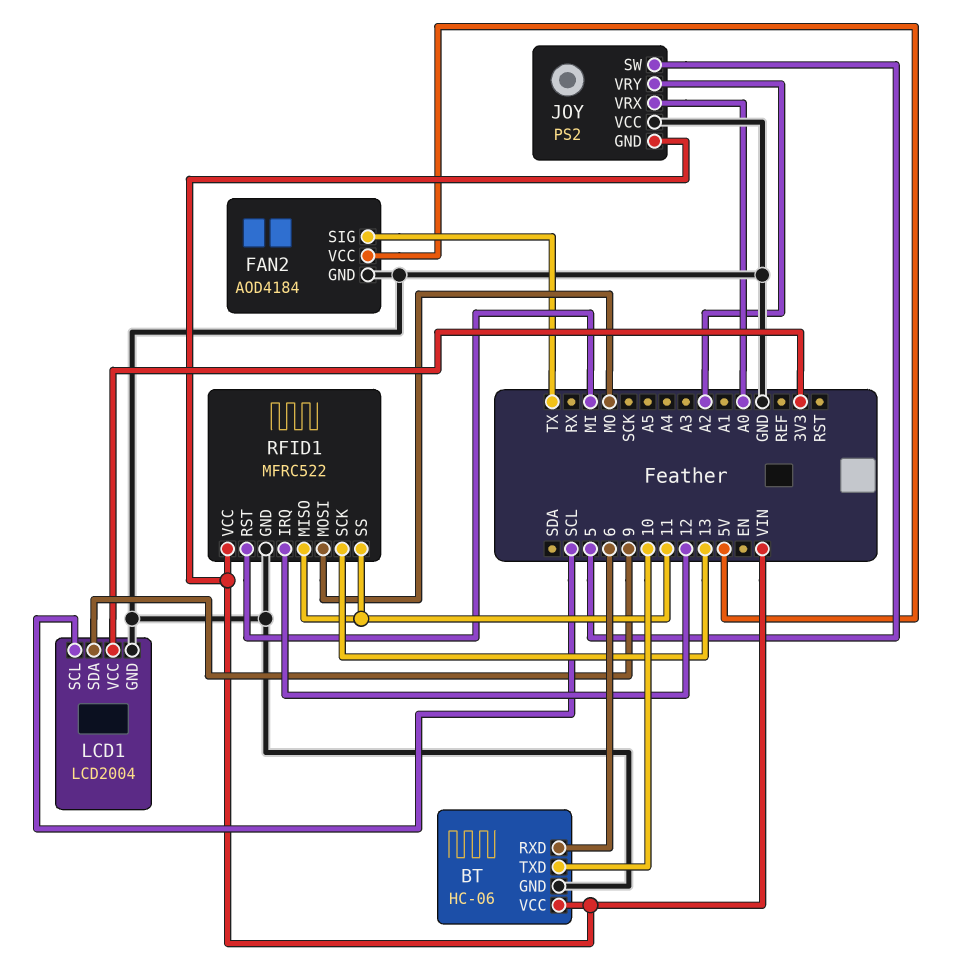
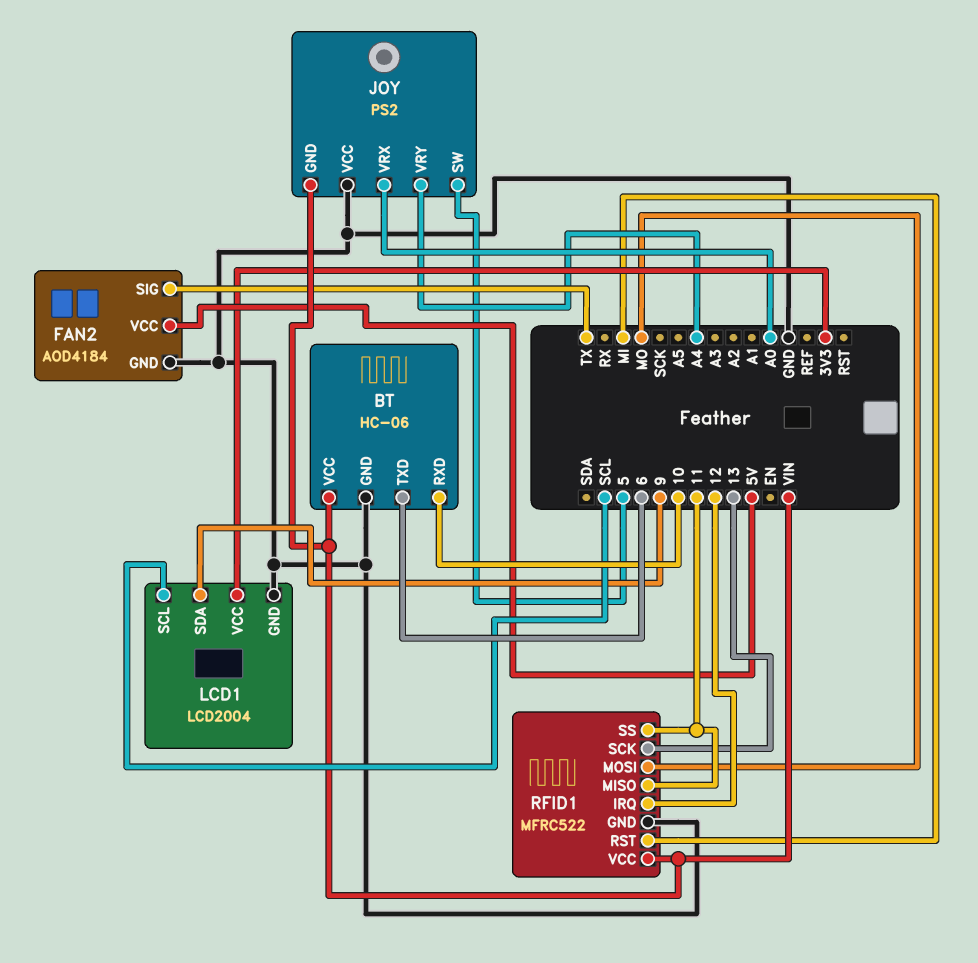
BT pin RXD: 6 -> 10
BT pin TXD: 10 -> 6
JOY pin VRY: A2 -> A4

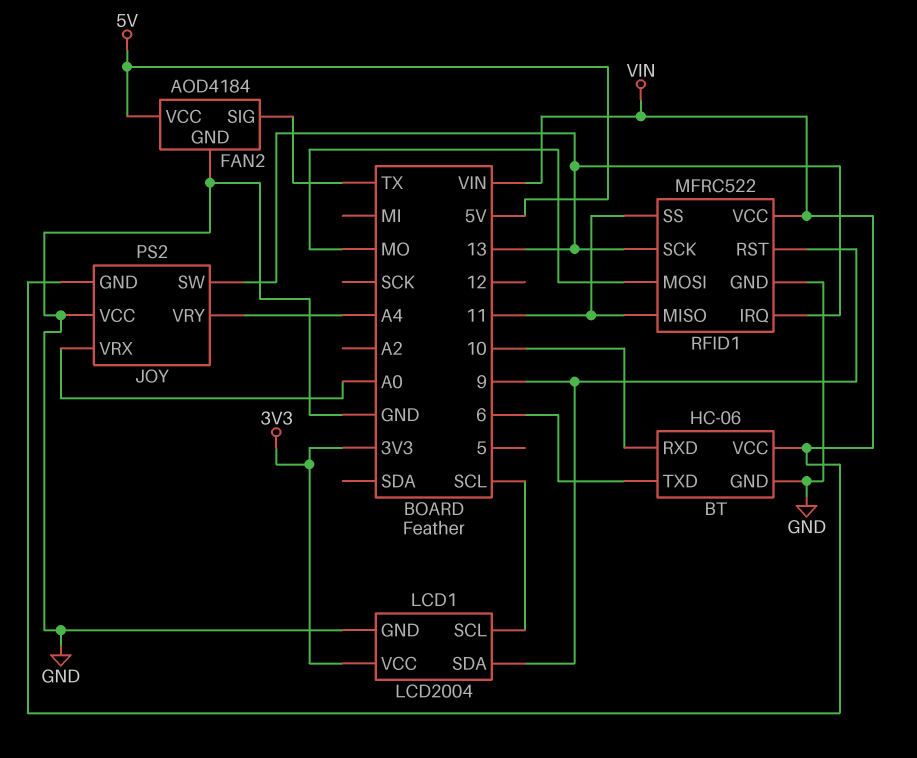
JOY pin SW: 5 -> 13
RFID1 pin IRQ: 12 -> 13
RFID1 pin RST: MI -> 9

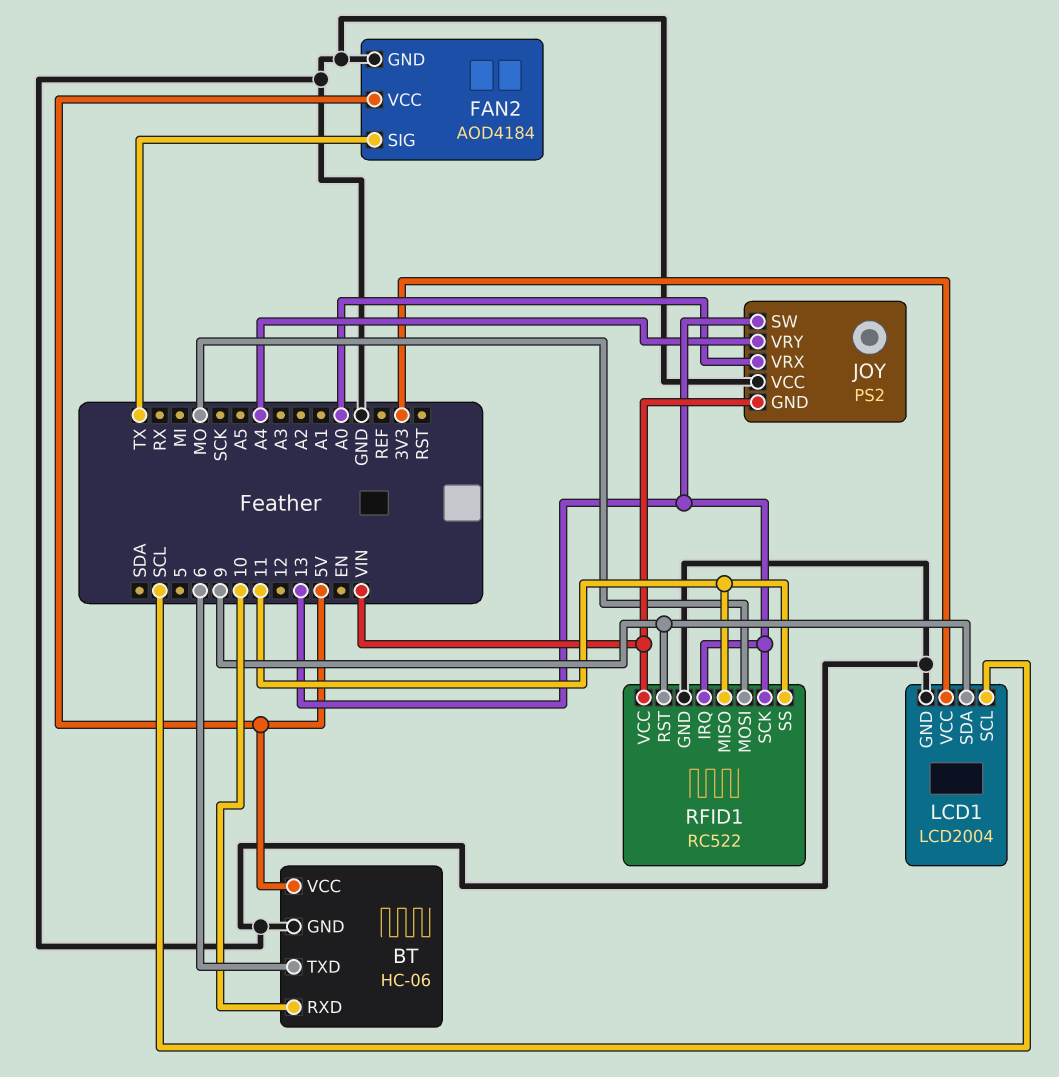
BT pin VCC: VIN -> 5V
RFID1: MFRC522 -> RC522

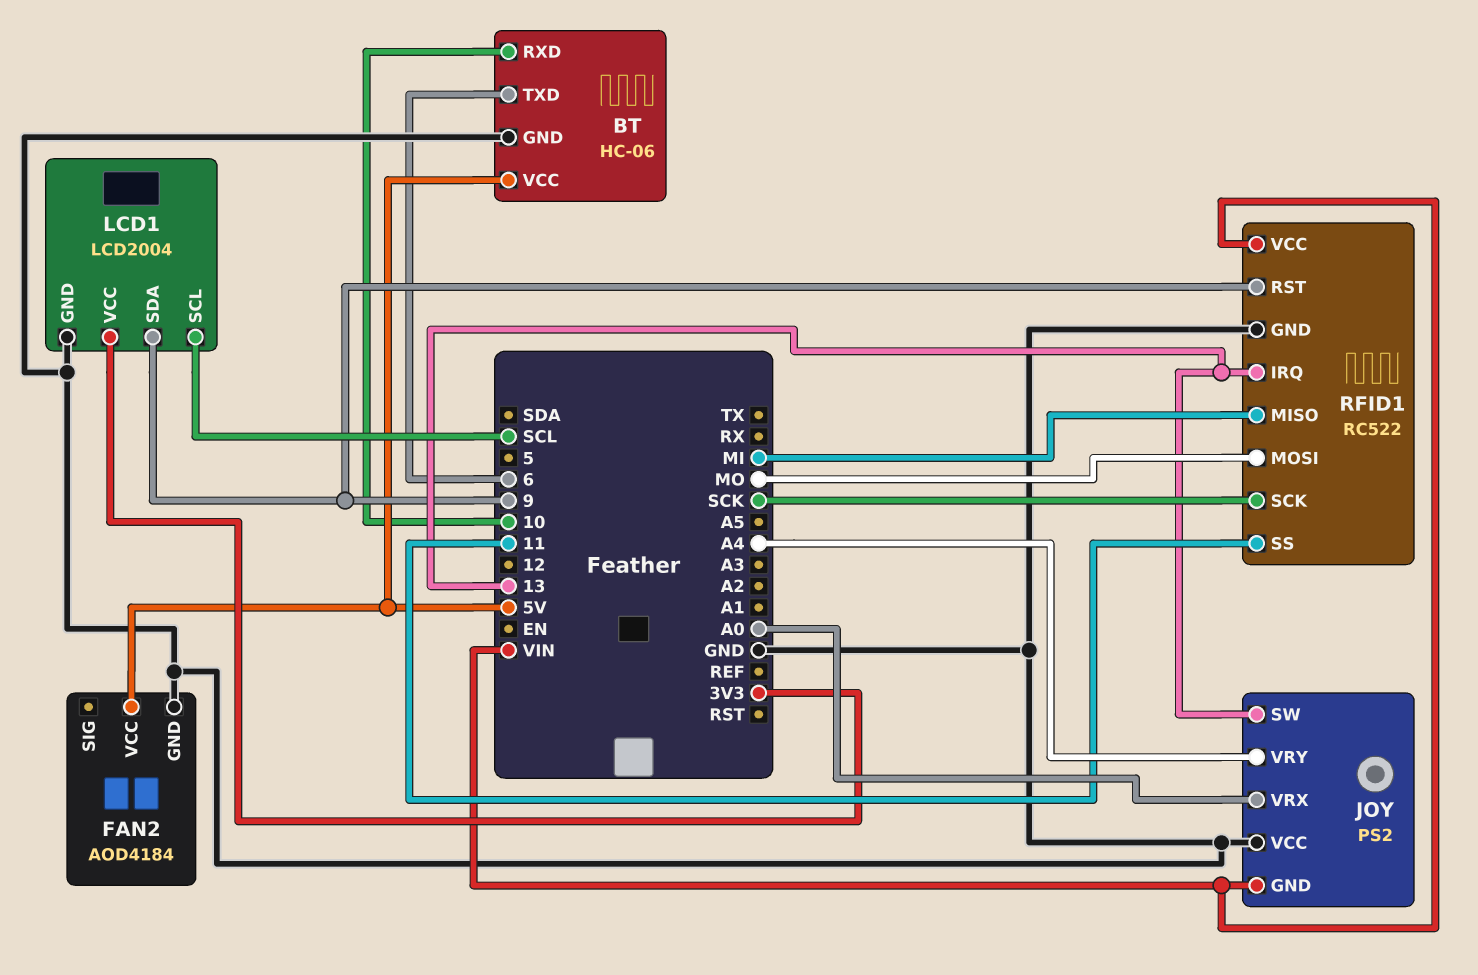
FAN2 pin SIG: TX -> none
RFID1 pin MISO: 11 -> MI
RFID1 pin SCK: 13 -> SCK

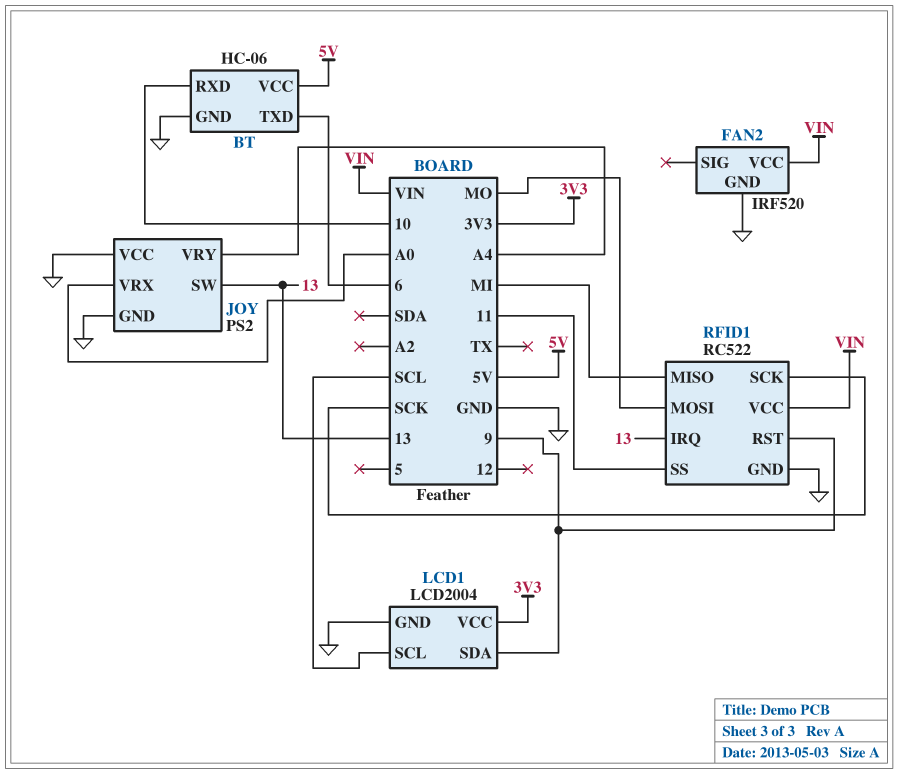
FAN2: AOD4184 -> IRF520
FAN2 pin VCC: 5V -> VIN
JOY pin GND: VIN -> GND

